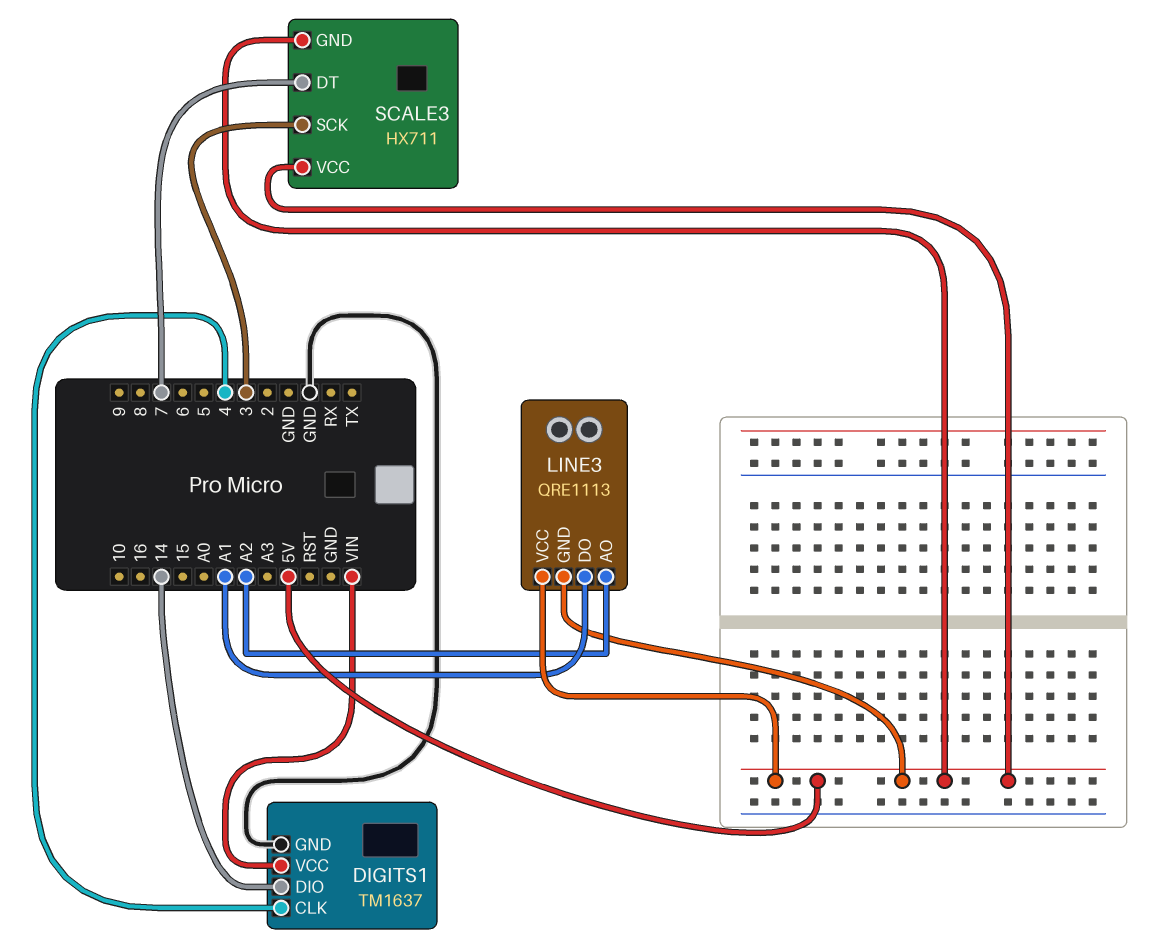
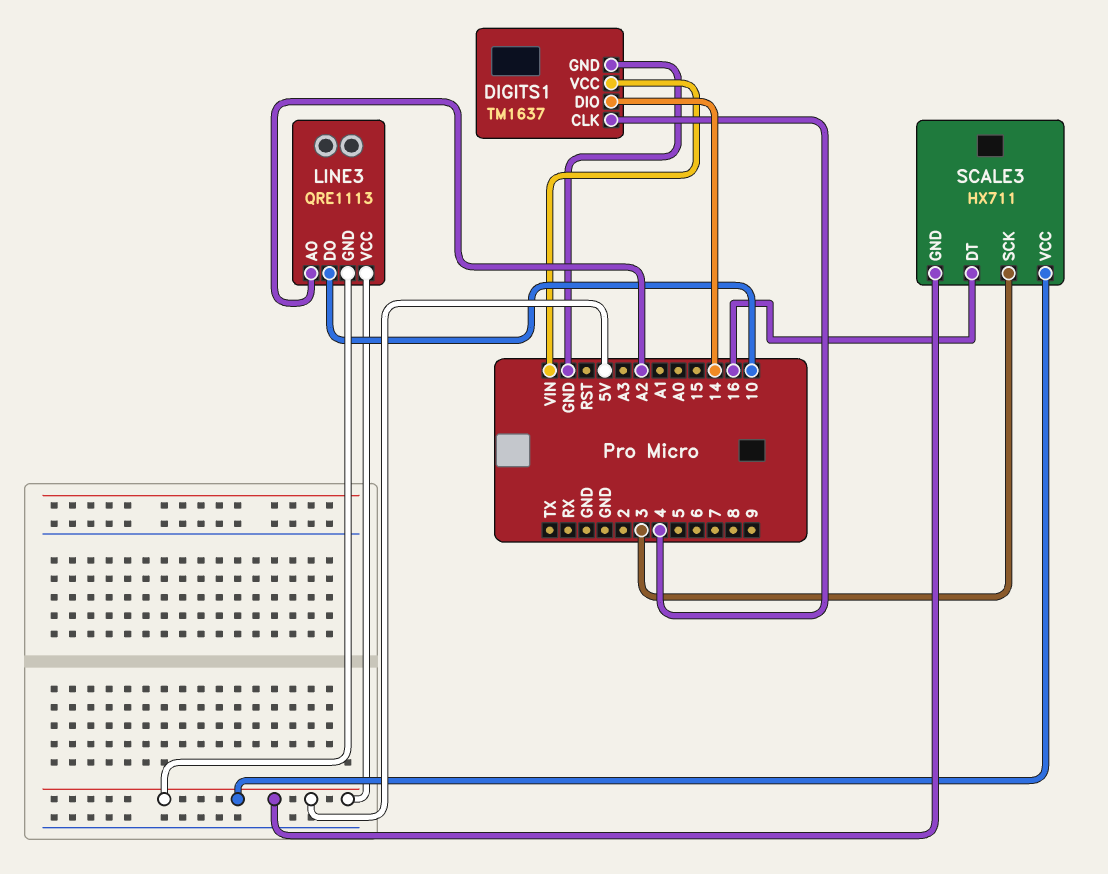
LINE3 pin DO: A1 -> 10
SCALE3 pin DT: 7 -> 16

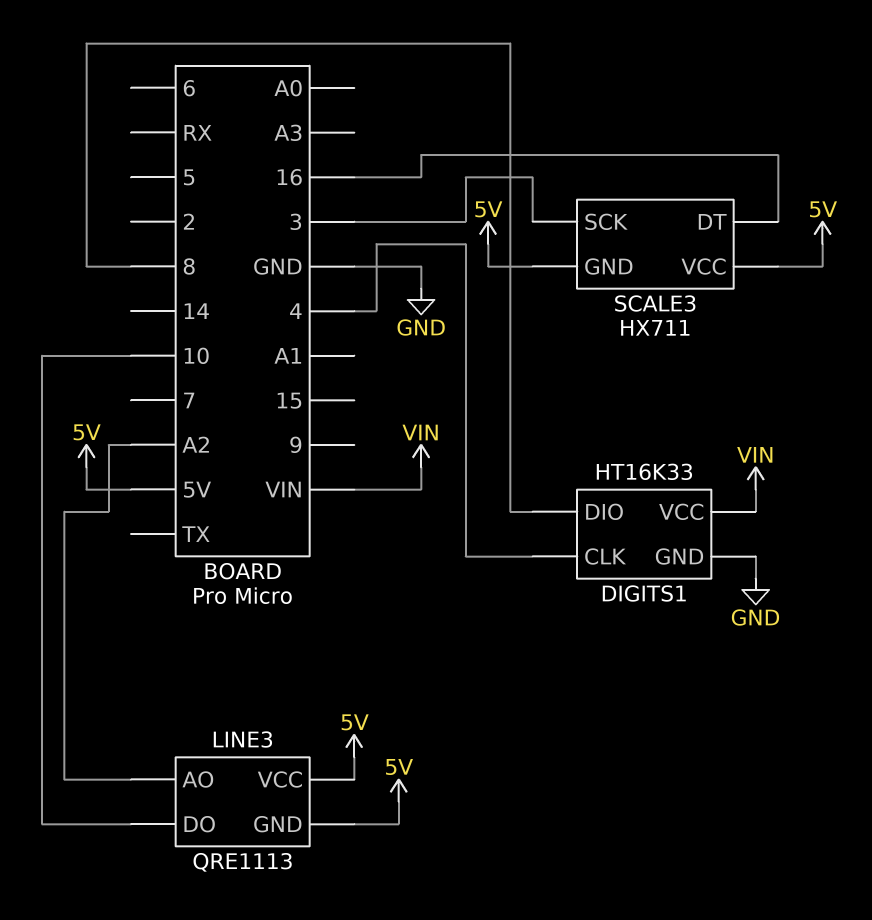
DIGITS1: TM1637 -> HT16K33
DIGITS1 pin DIO: 14 -> 8

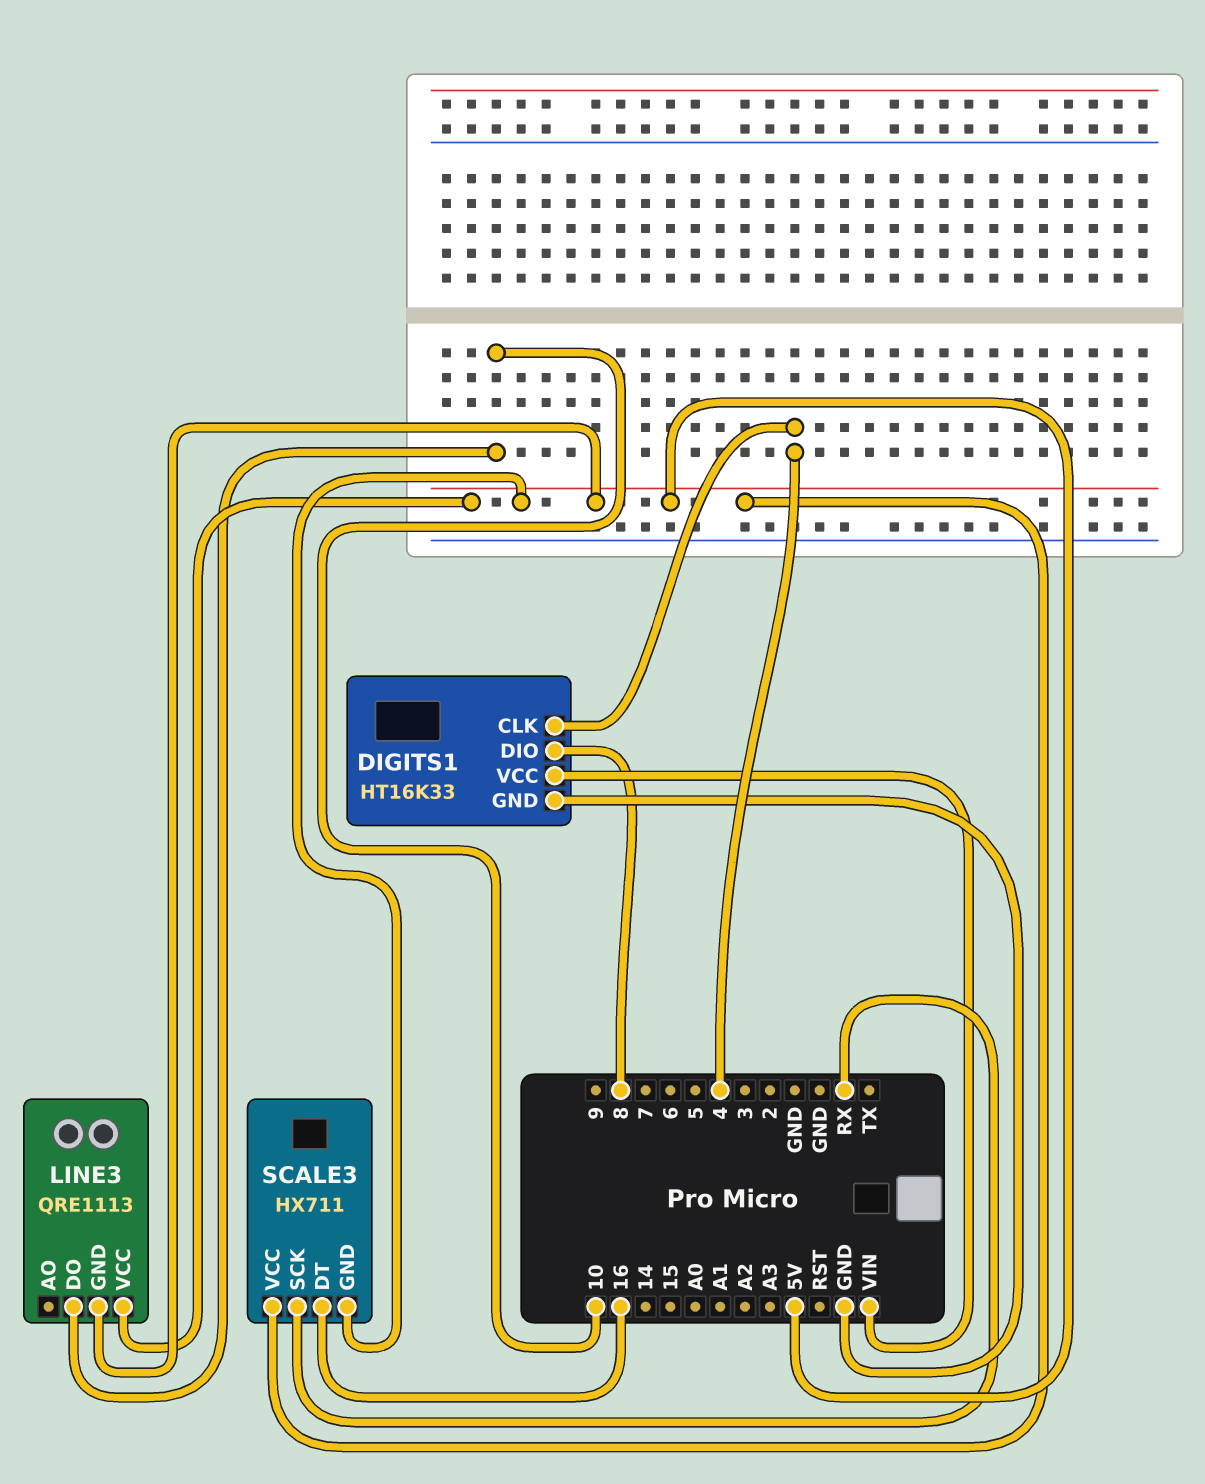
LINE3 pin AO: A2 -> none
SCALE3 pin SCK: 3 -> RX

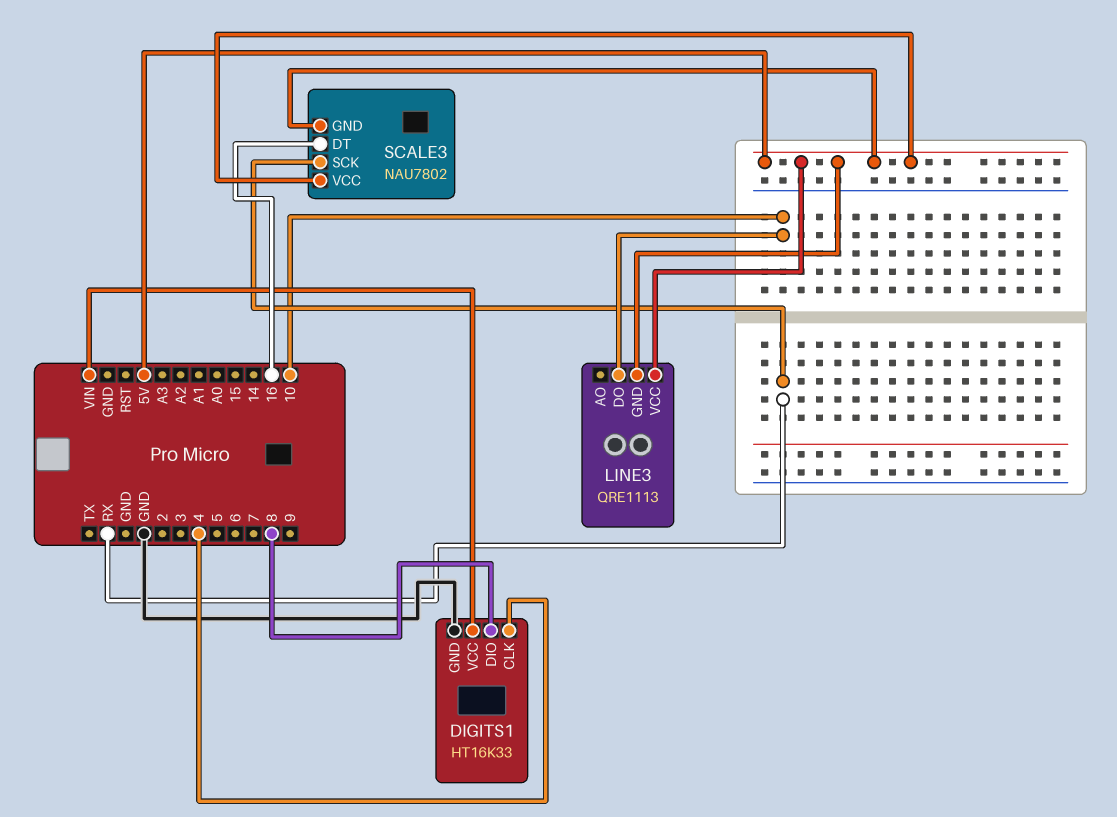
SCALE3: HX711 -> NAU7802

